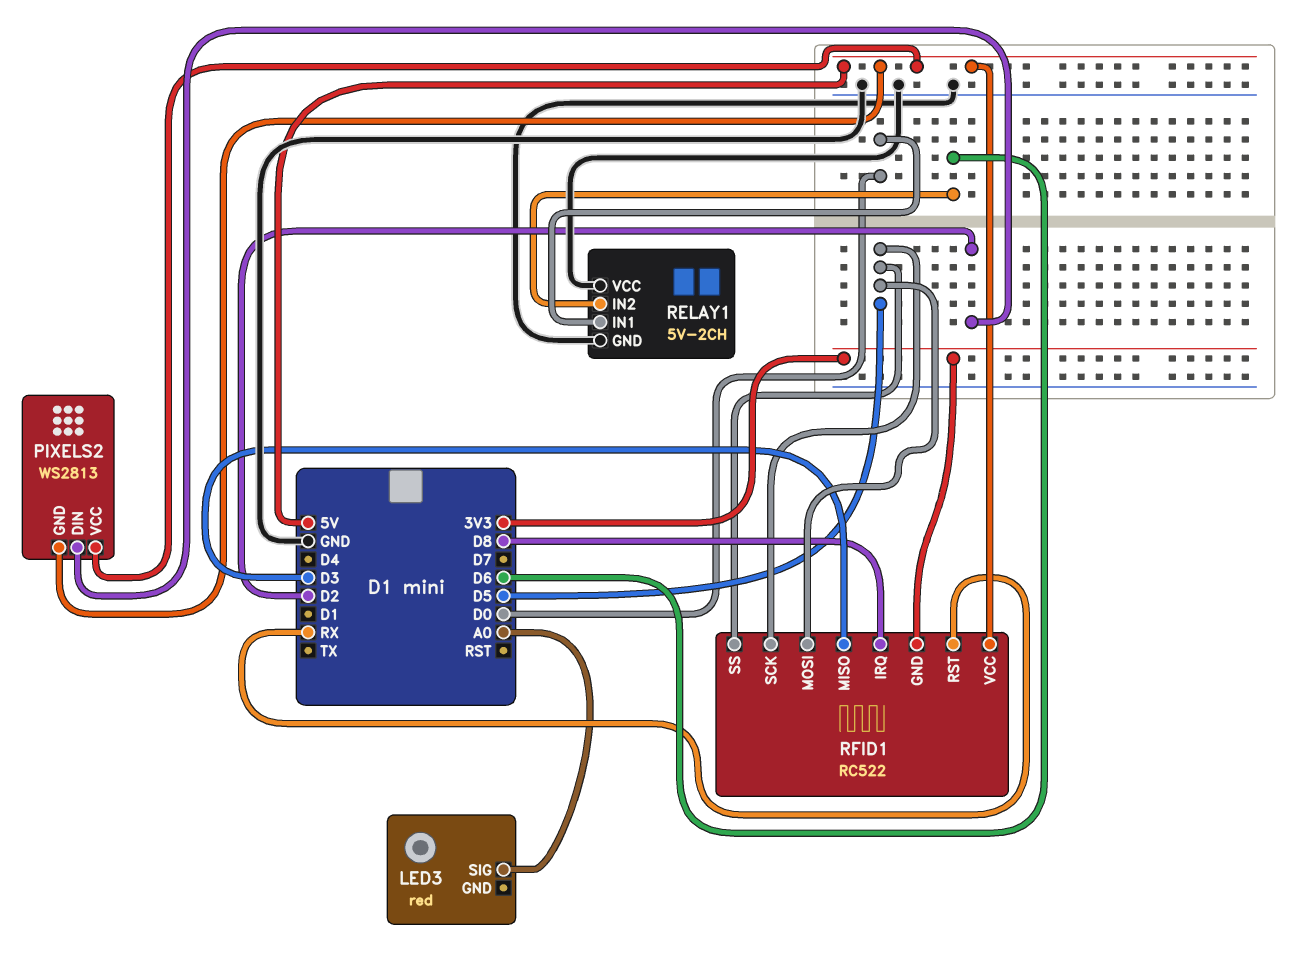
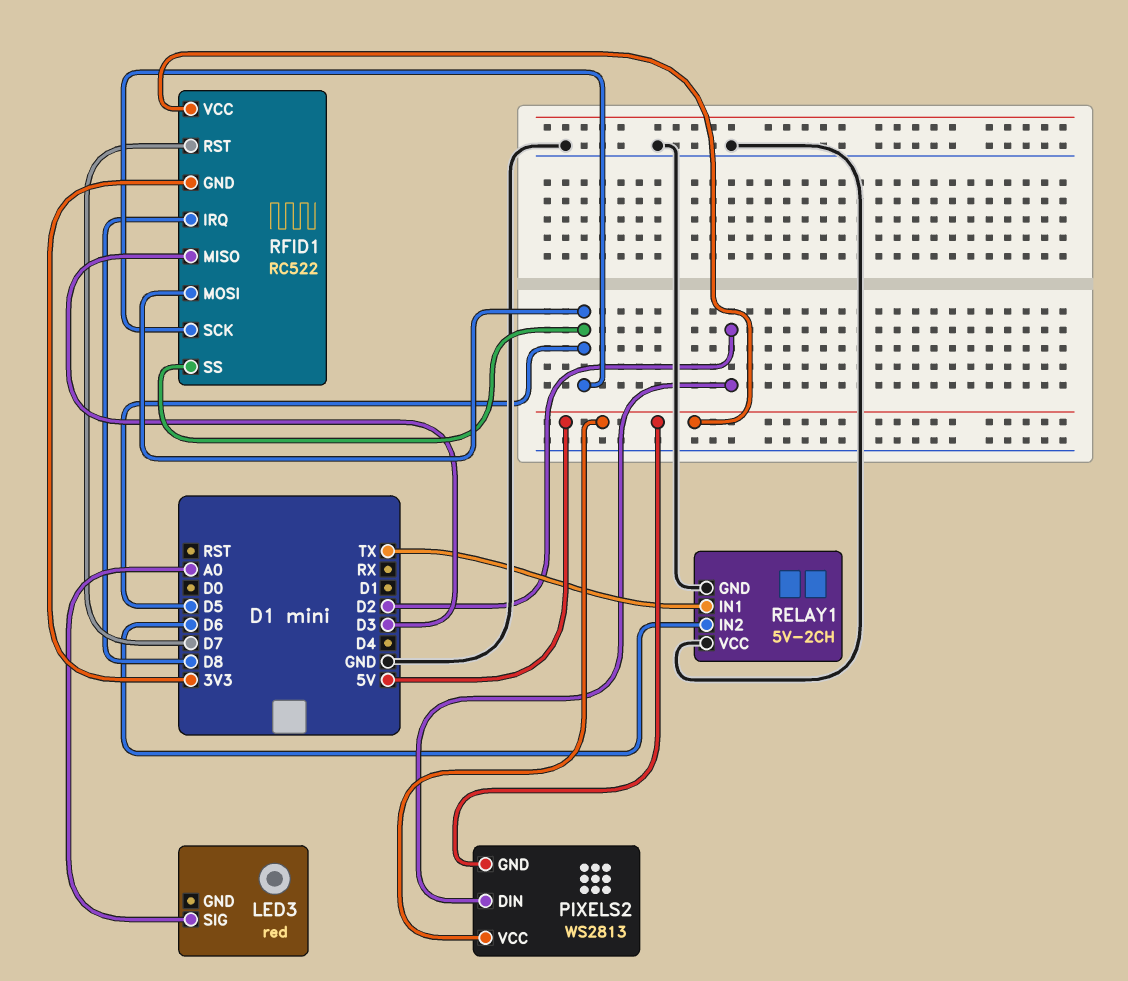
RELAY1 pin IN1: D0 -> TX
RFID1 pin RST: RX -> D7

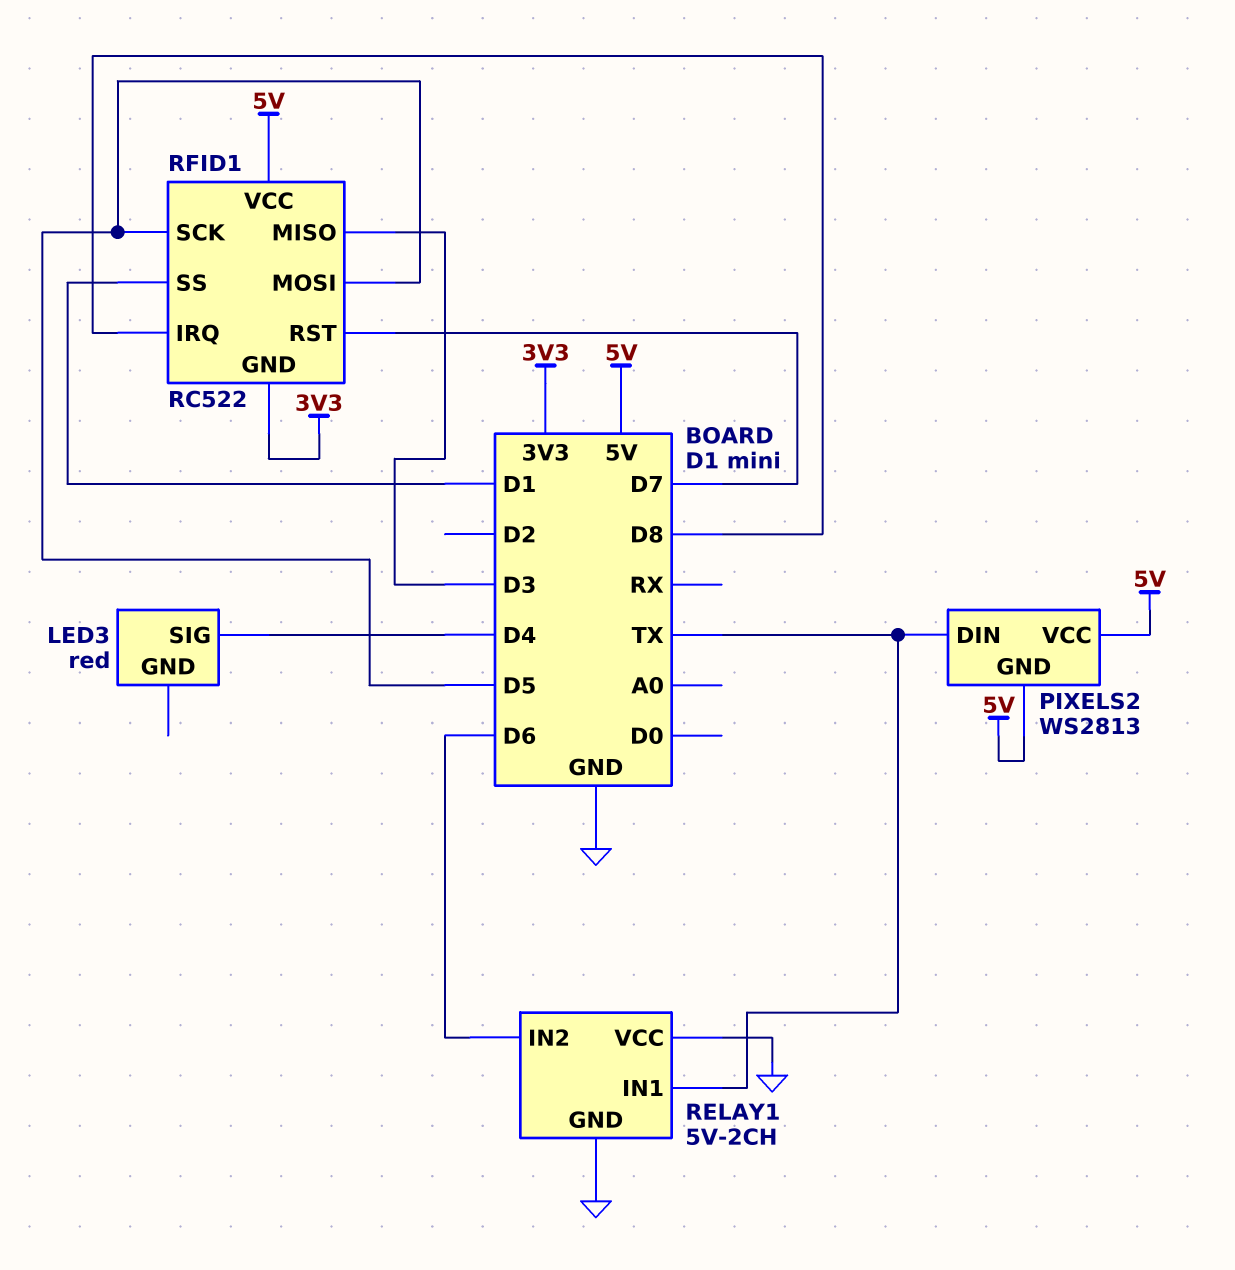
LED3 pin SIG: A0 -> D4
PIXELS2 pin DIN: D2 -> TX
RFID1 pin SS: D5 -> D1

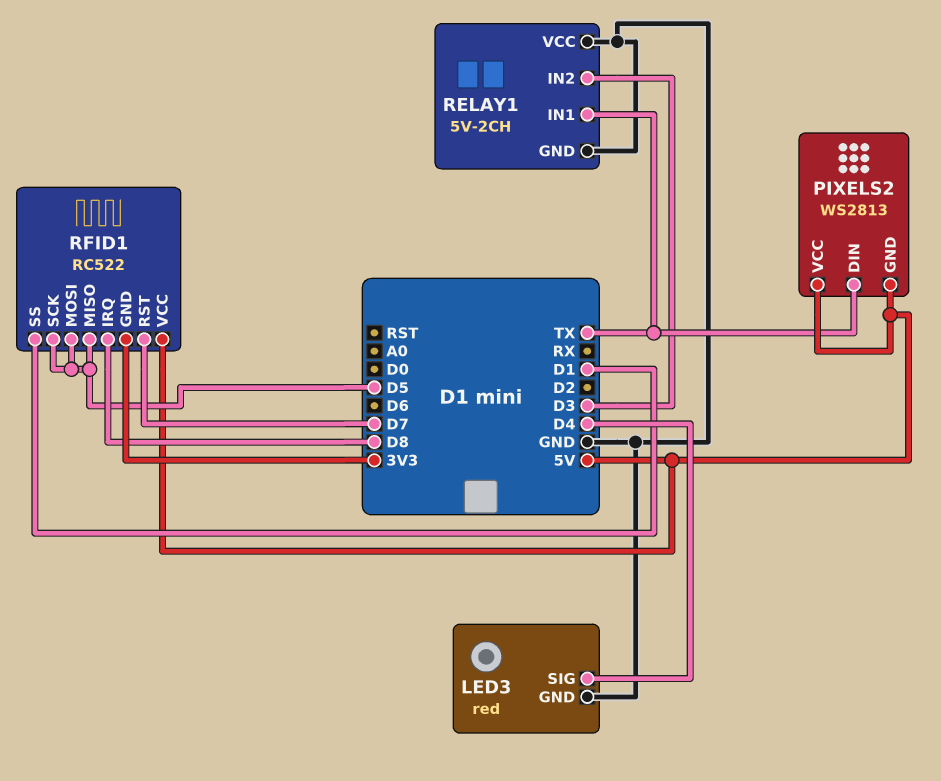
LED3 pin GND: none -> GND
RELAY1 pin IN2: D6 -> D3
RFID1 pin MISO: D3 -> D5

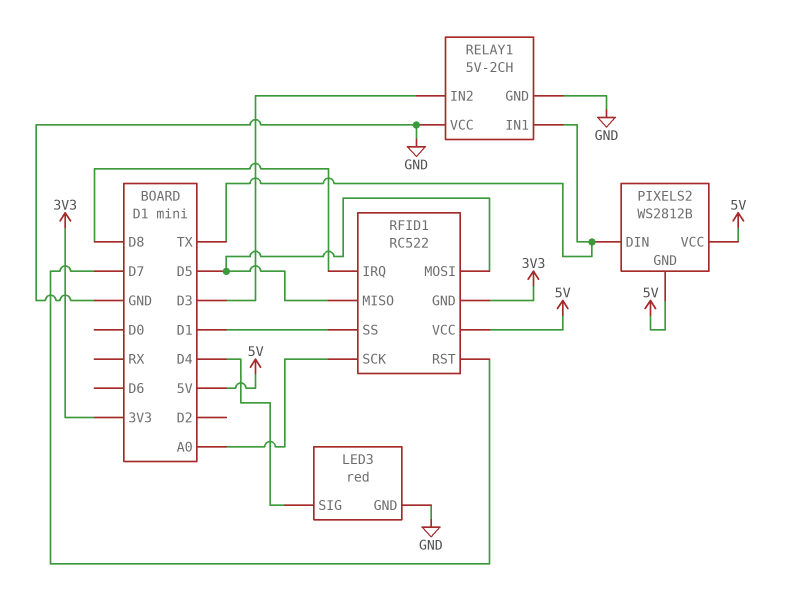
PIXELS2: WS2813 -> WS2812B
RFID1 pin SCK: D5 -> A0

